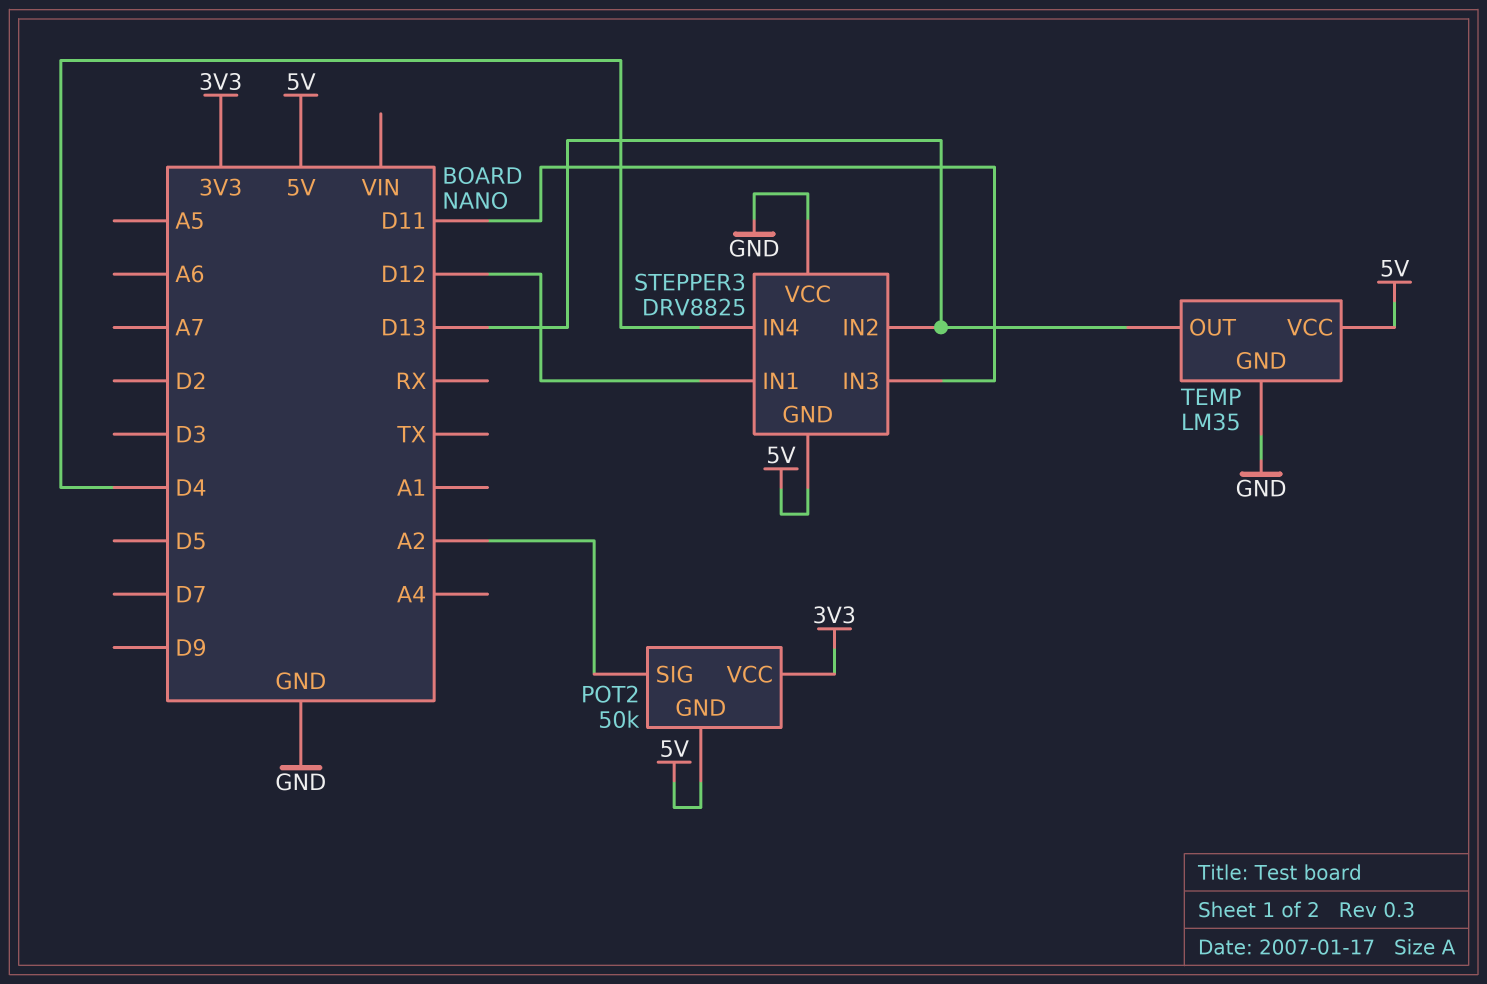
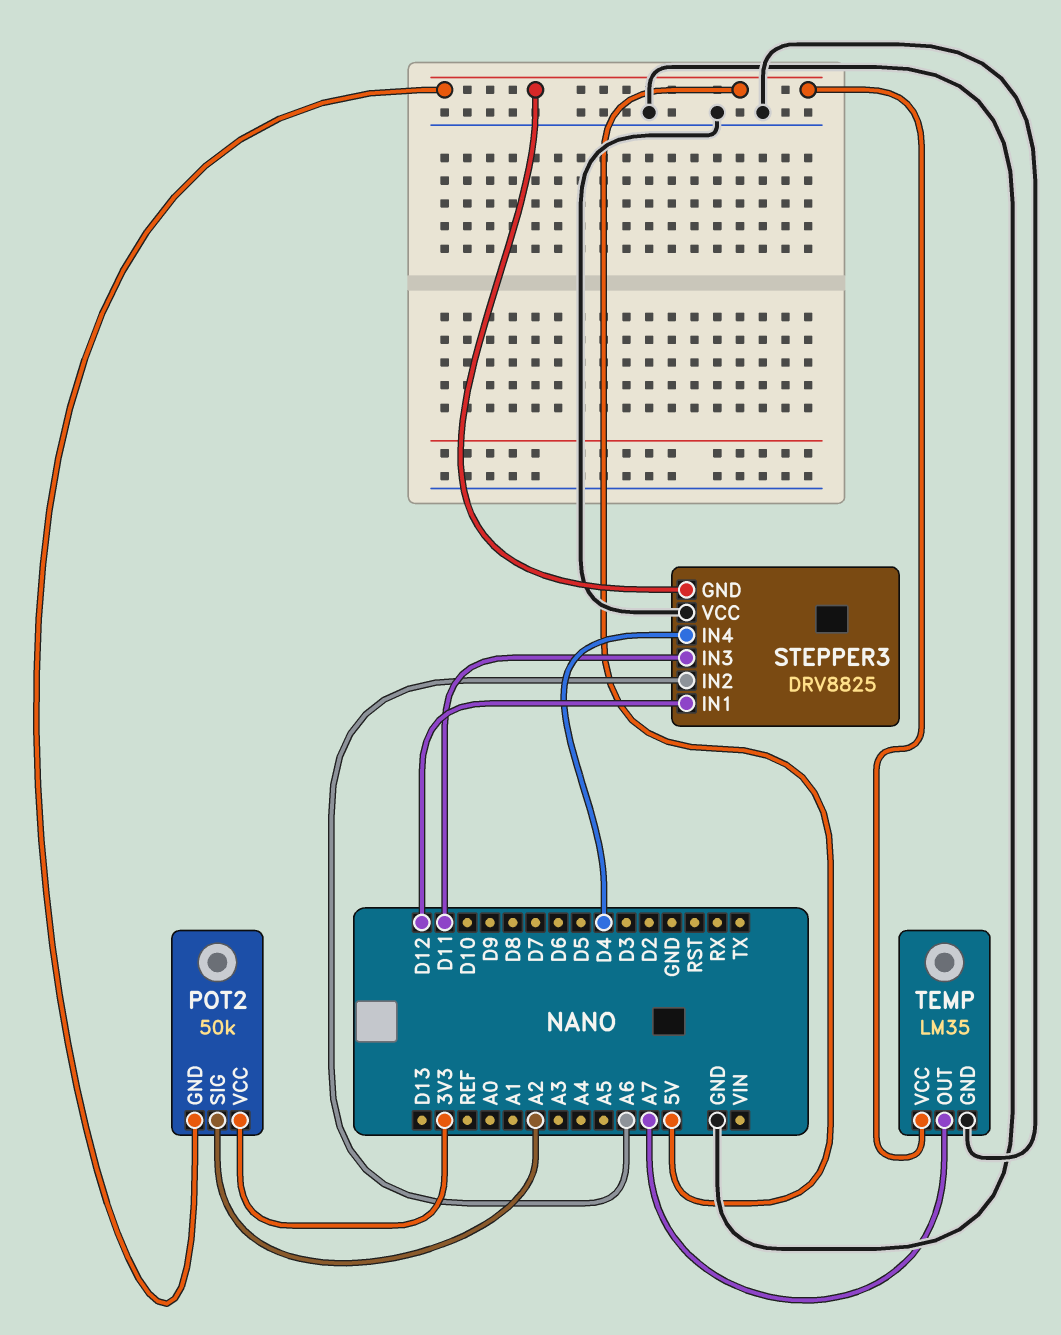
STEPPER3 pin IN2: D13 -> A6
TEMP pin OUT: D13 -> A7

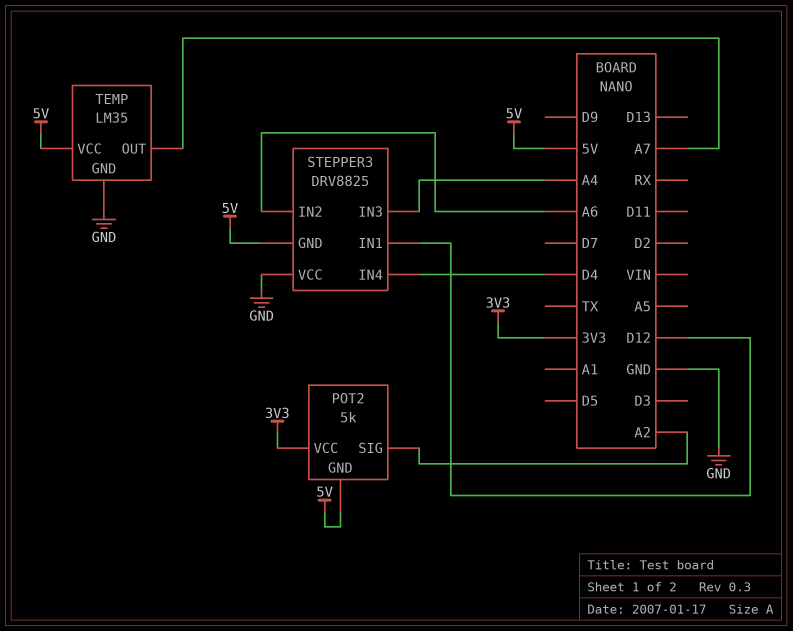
POT2: 50k -> 5k
STEPPER3 pin IN3: D11 -> A4

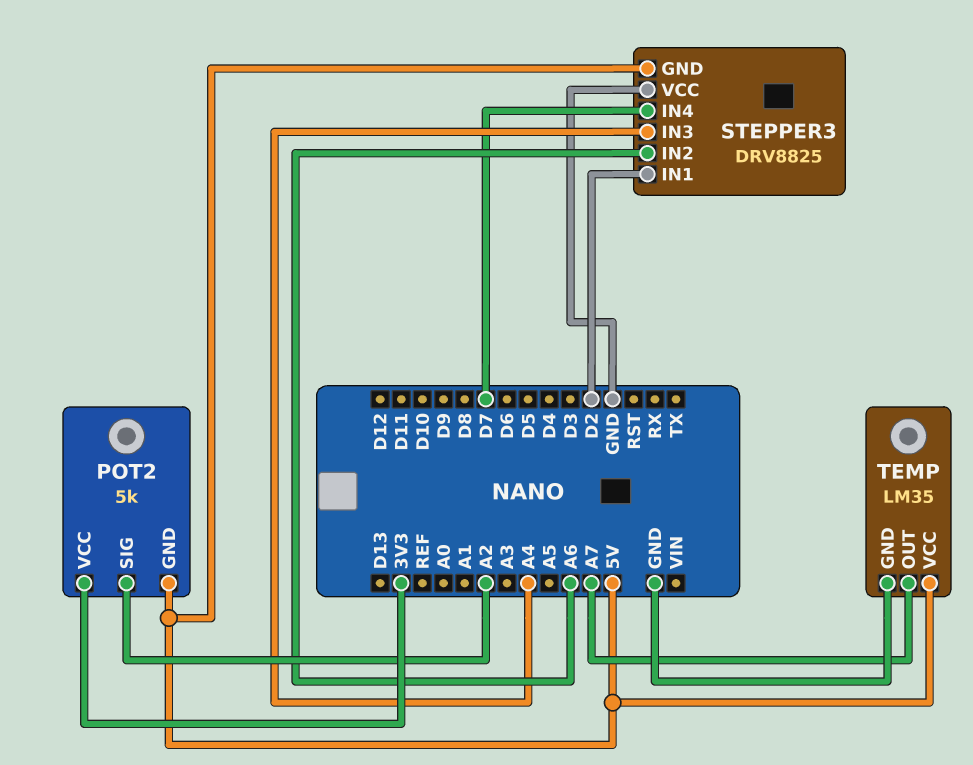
STEPPER3 pin IN1: D12 -> D2
STEPPER3 pin IN4: D4 -> D7

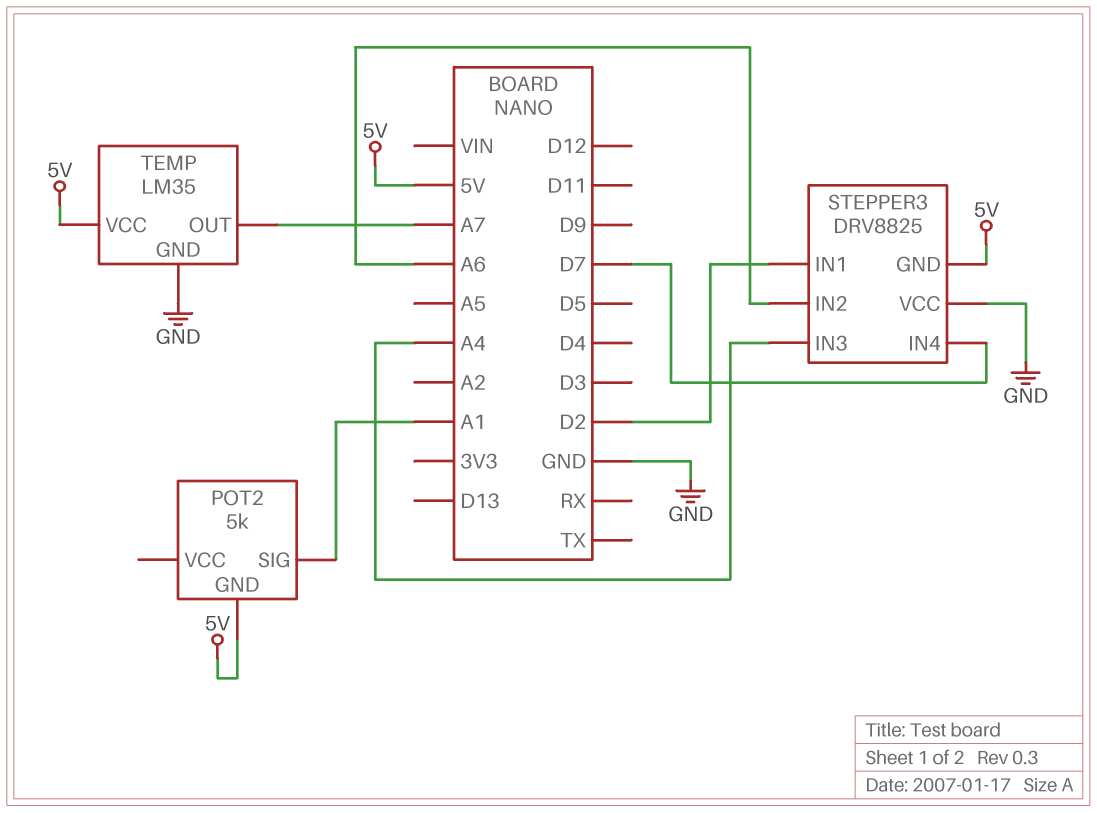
POT2 pin SIG: A2 -> A1
POT2 pin VCC: 3V3 -> none

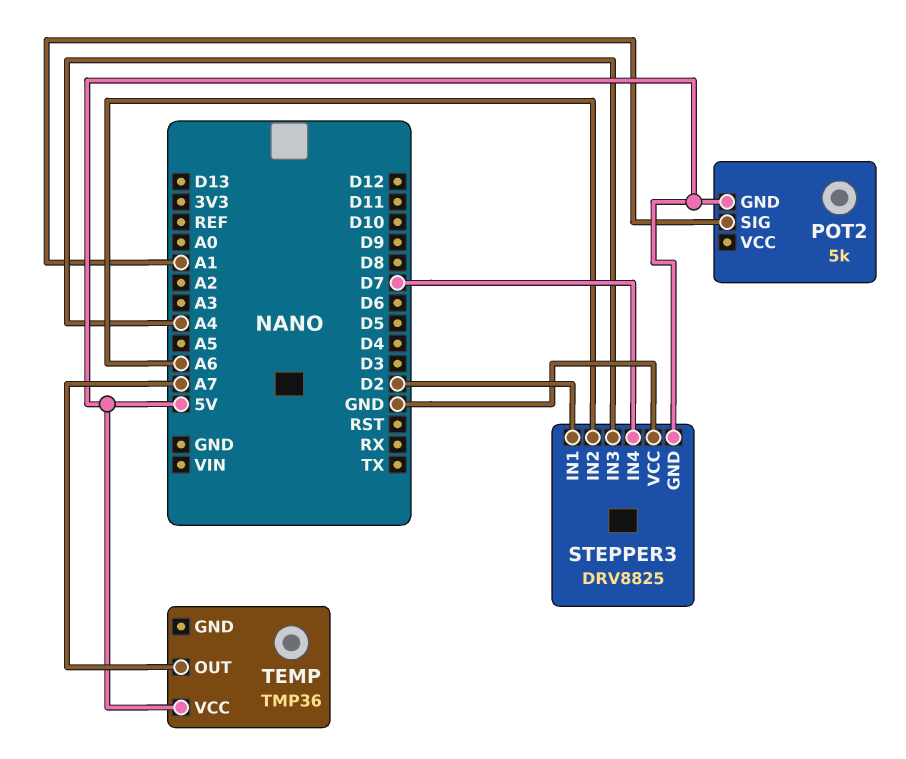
TEMP: LM35 -> TMP36
TEMP pin GND: GND -> none

